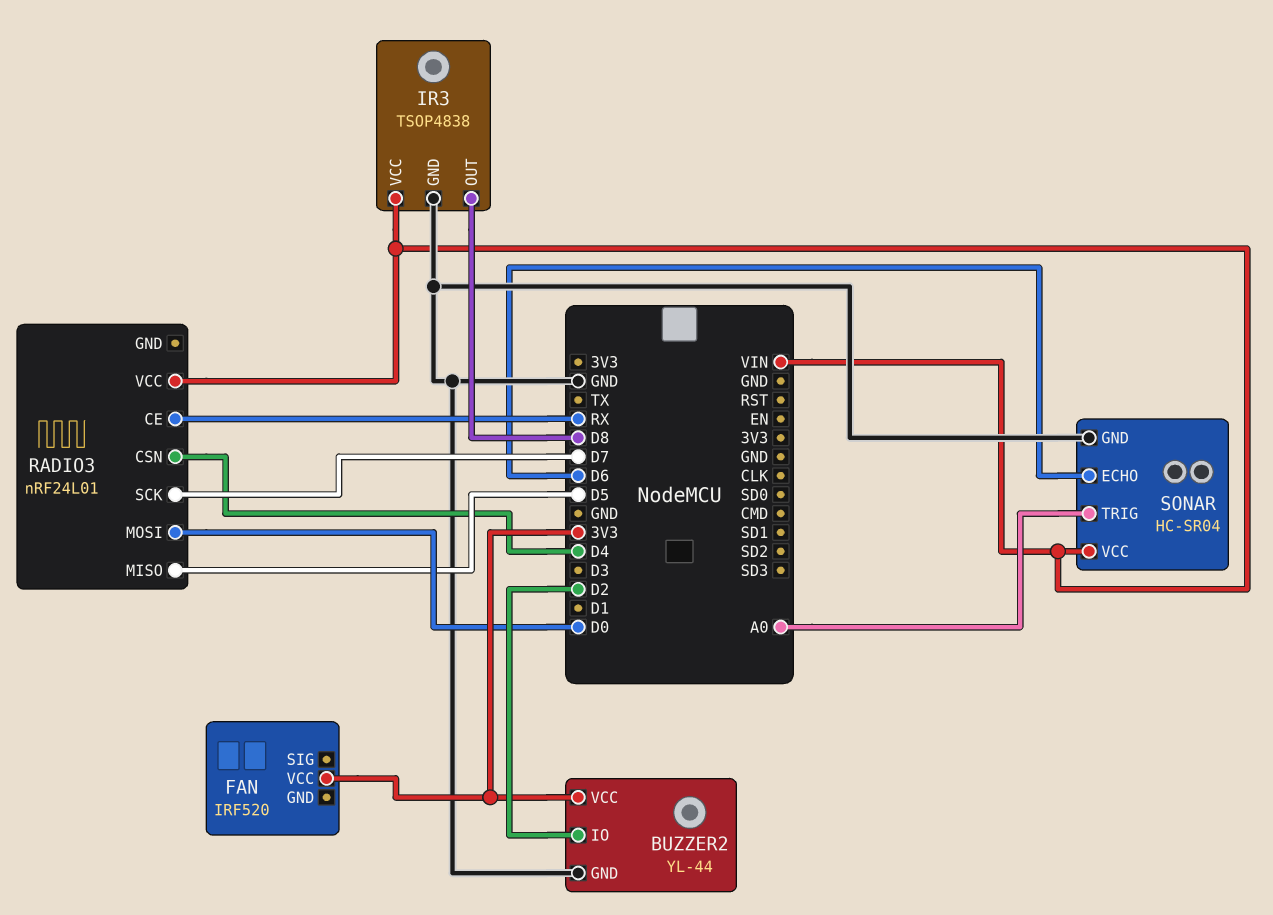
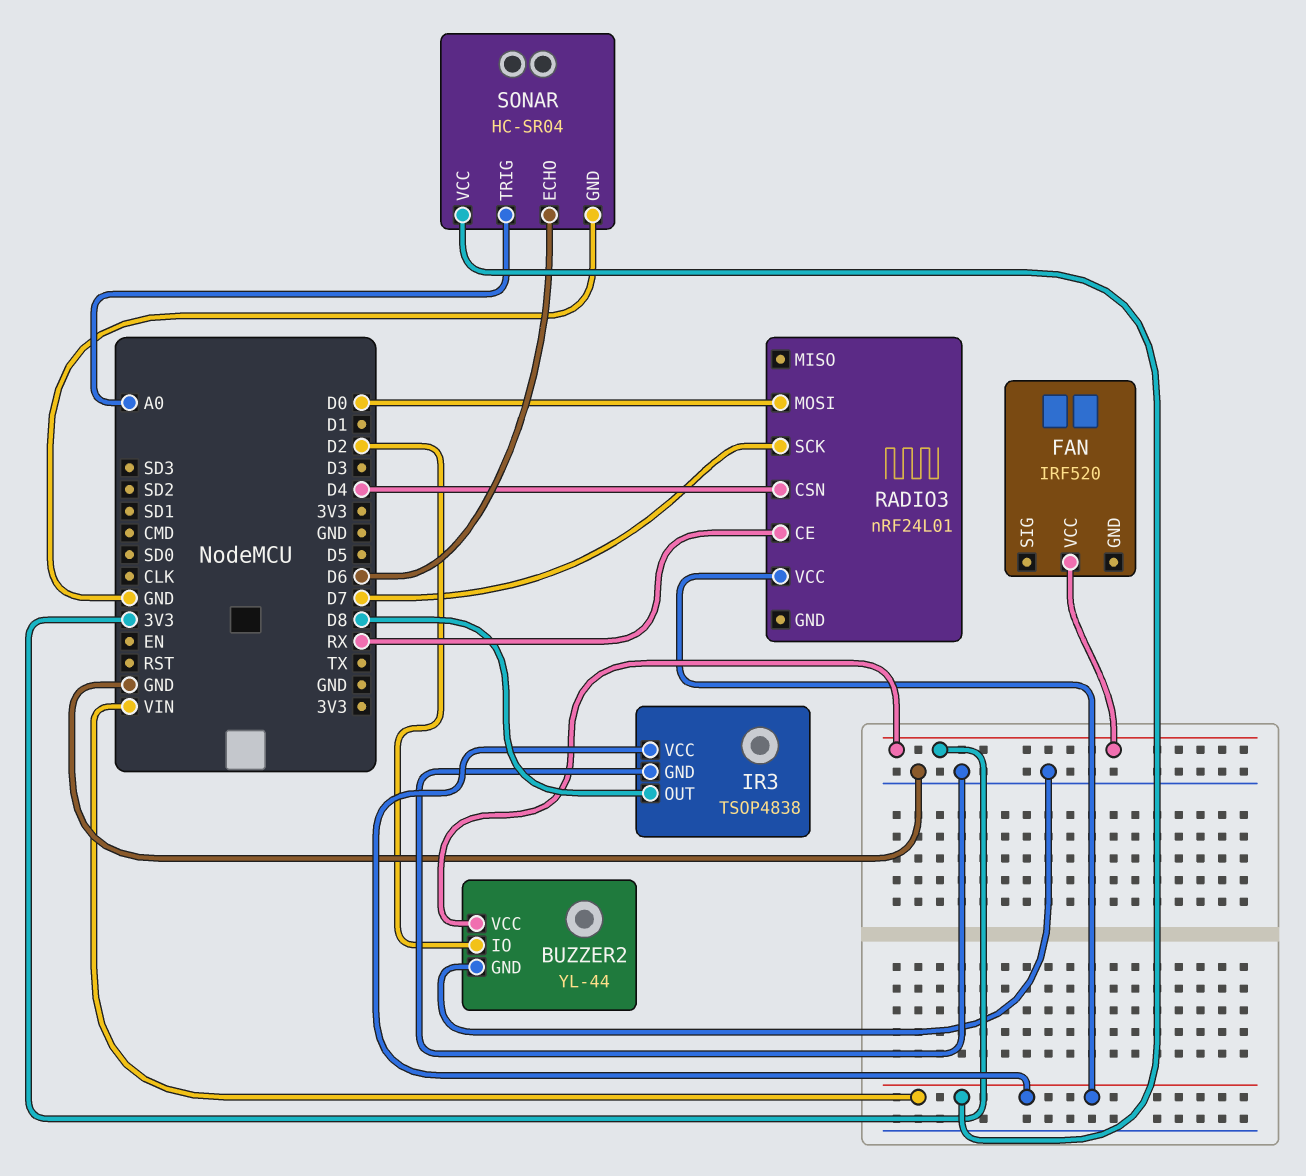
RADIO3 pin MISO: D5 -> none

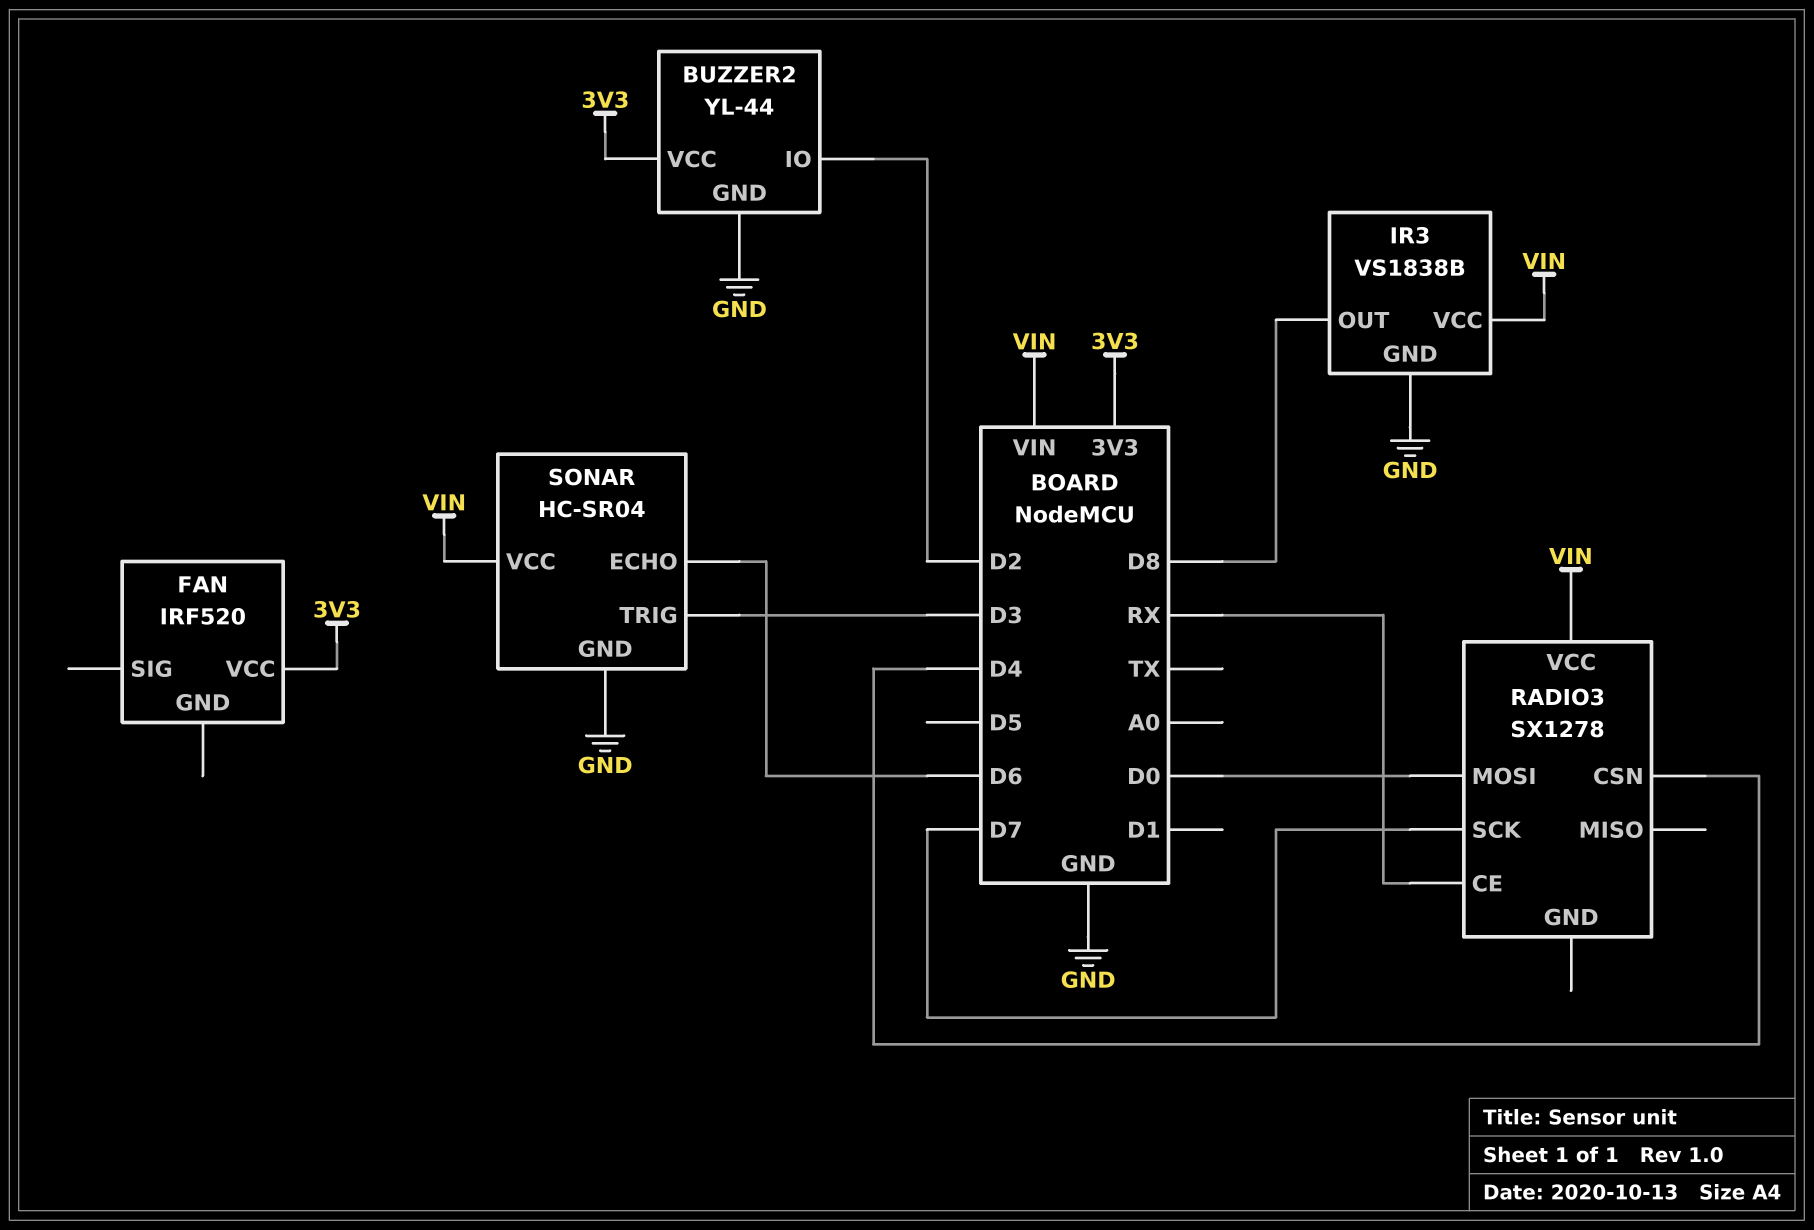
IR3: TSOP4838 -> VS1838B
RADIO3: nRF24L01 -> SX1278
SONAR pin TRIG: A0 -> D3

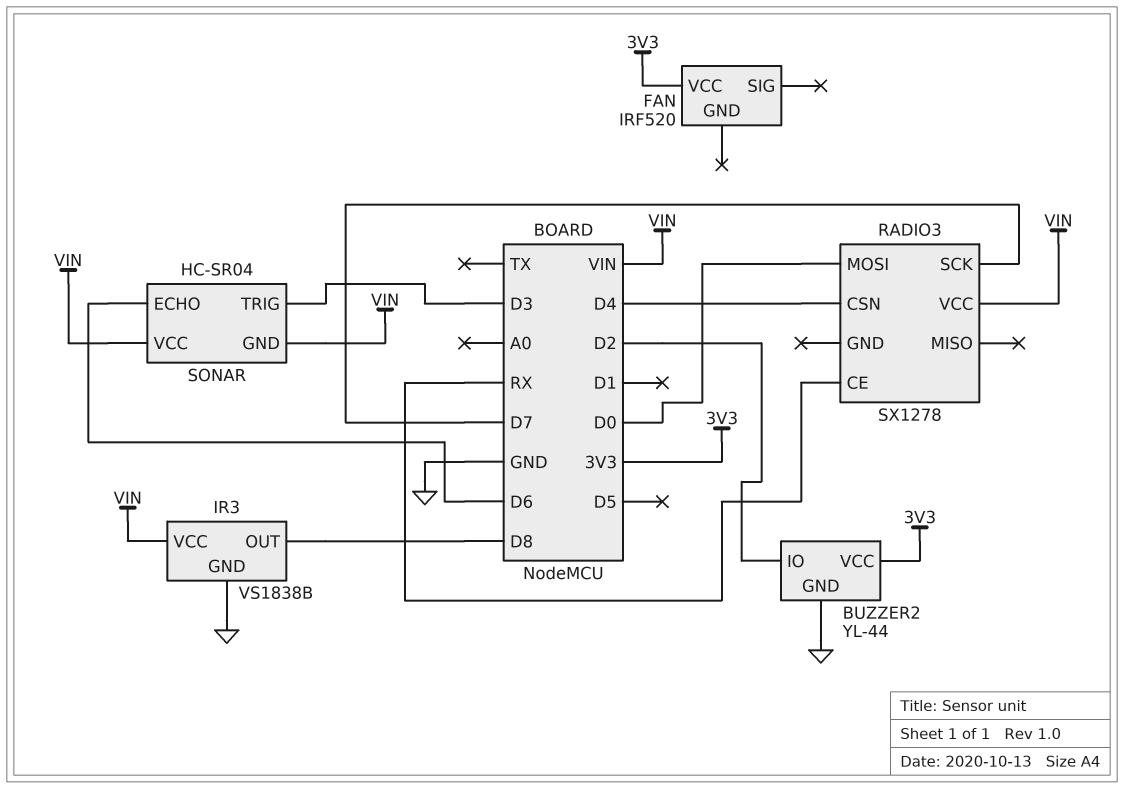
SONAR pin GND: GND -> VIN

